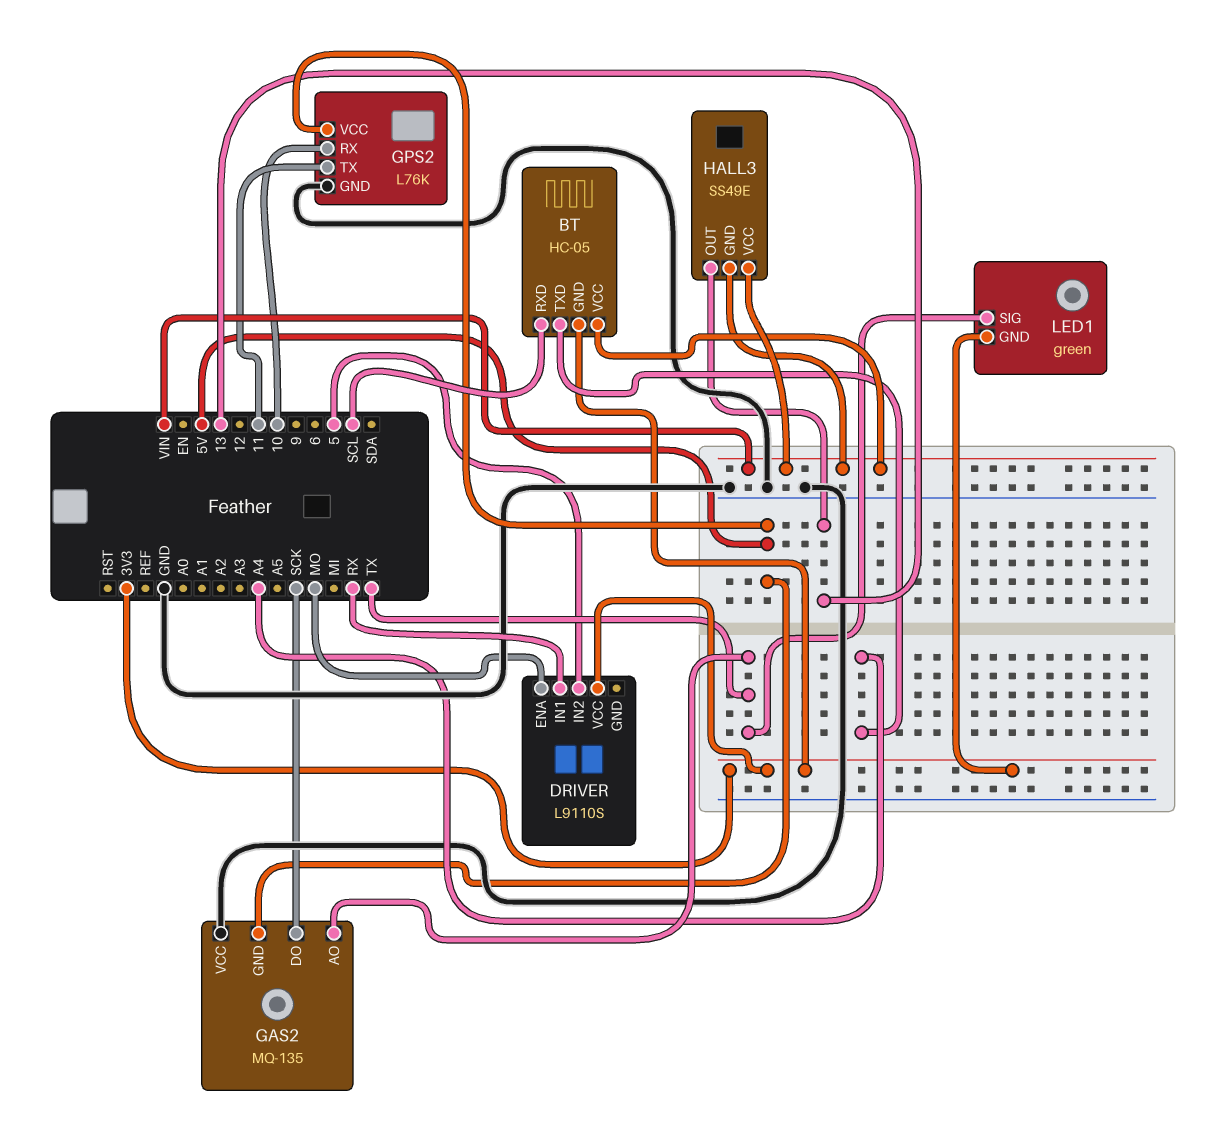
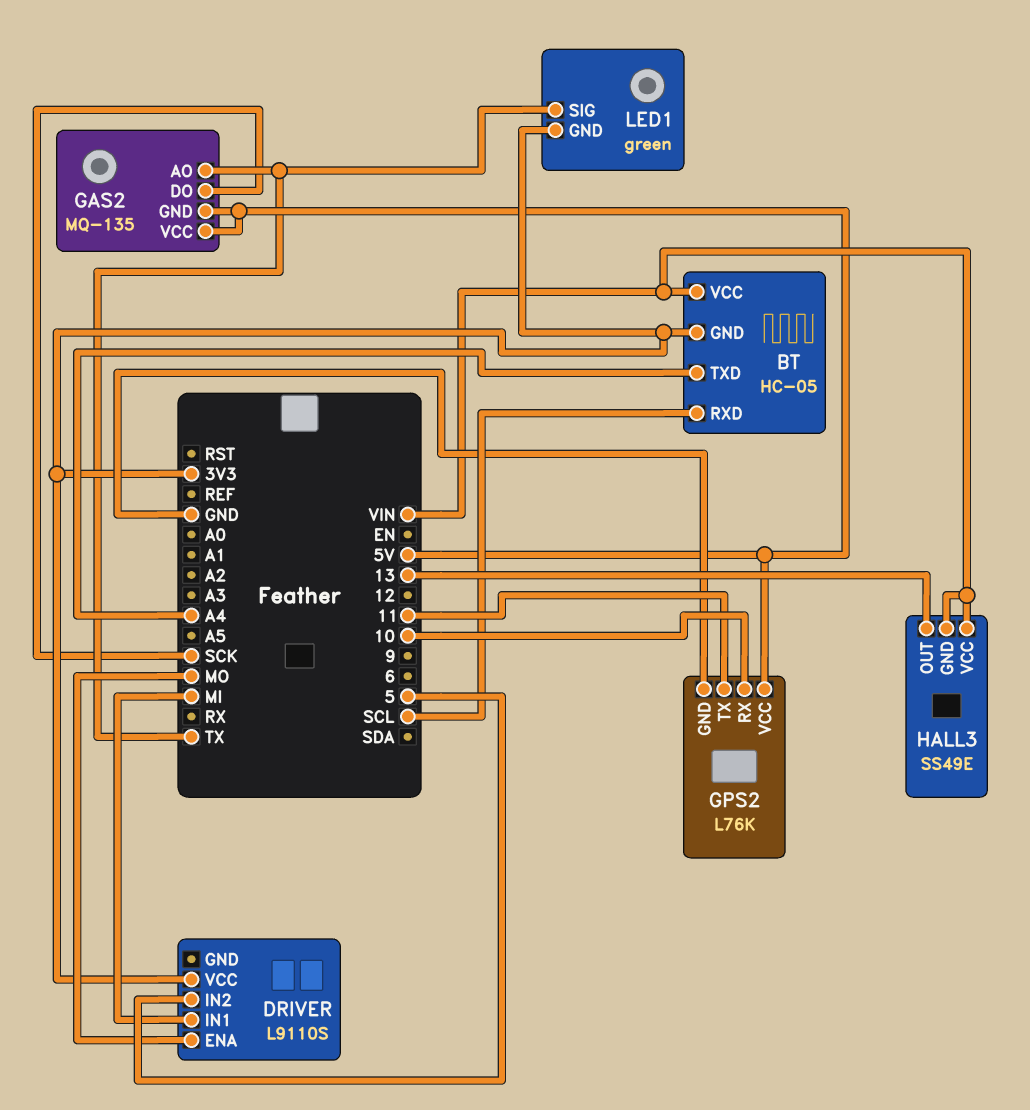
DRIVER pin IN1: RX -> MI
GAS2 pin VCC: GND -> 5V

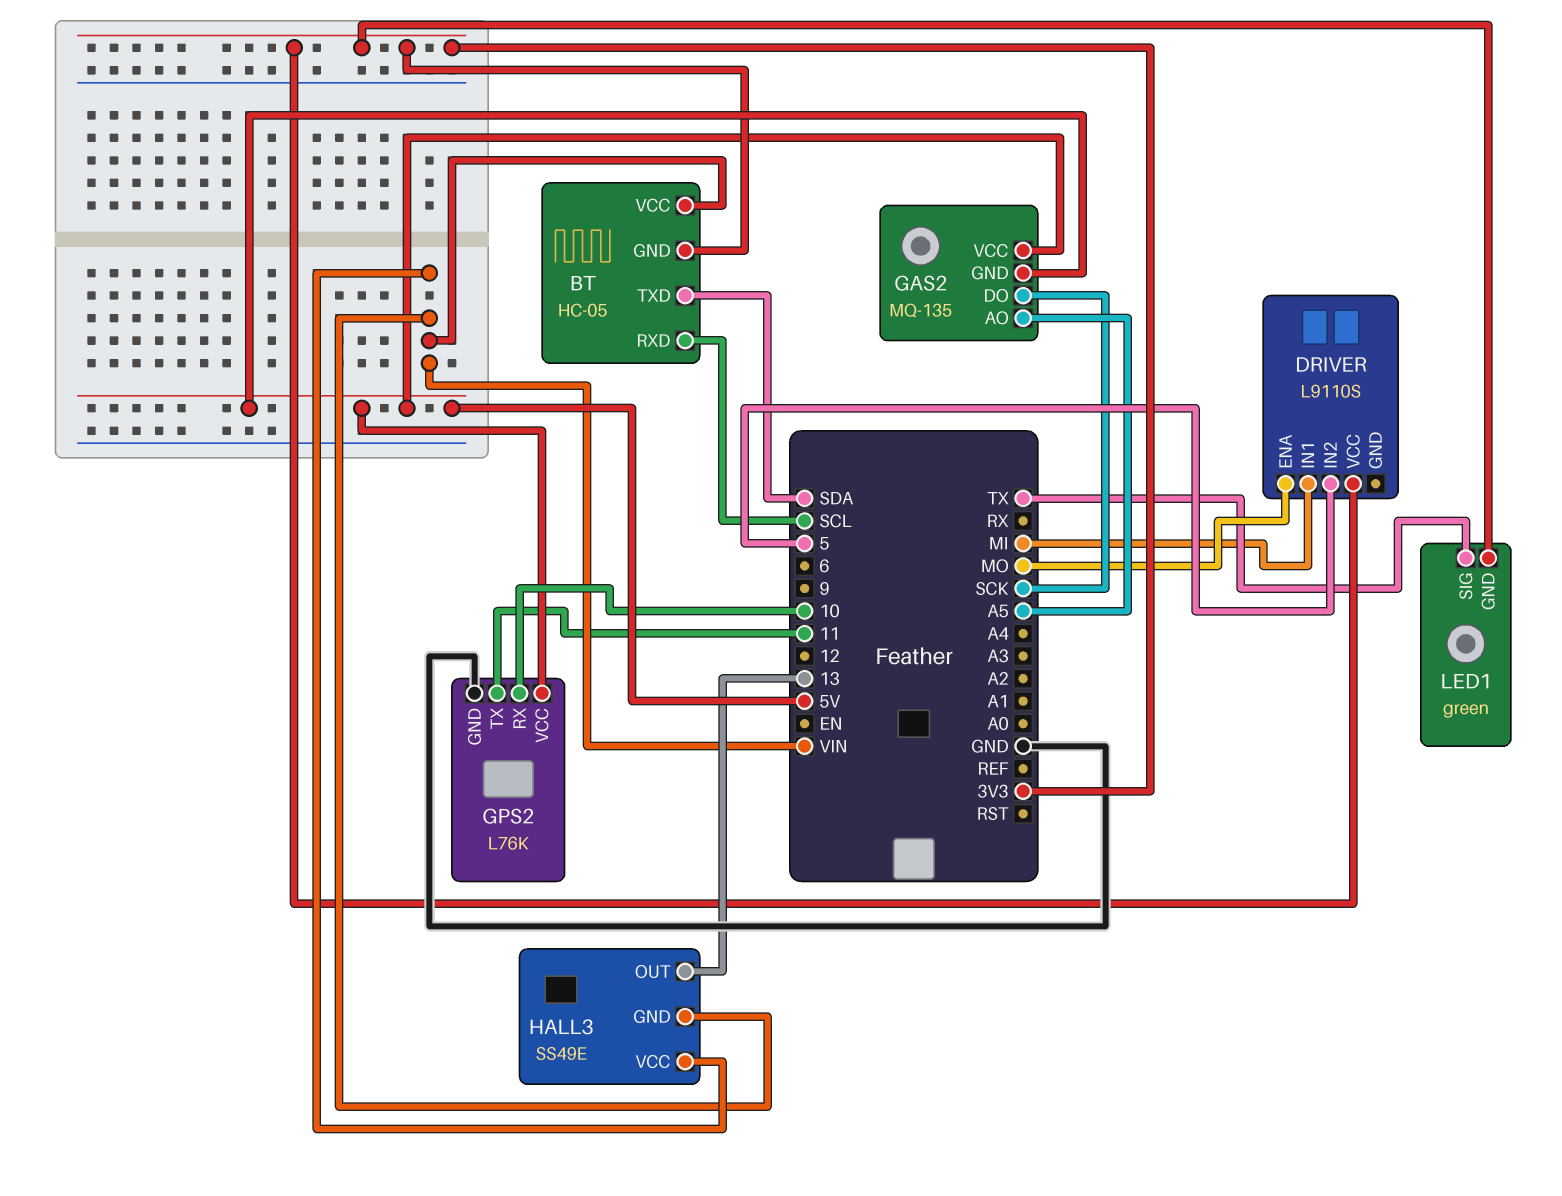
BT pin TXD: A4 -> SDA
GAS2 pin AO: TX -> A5

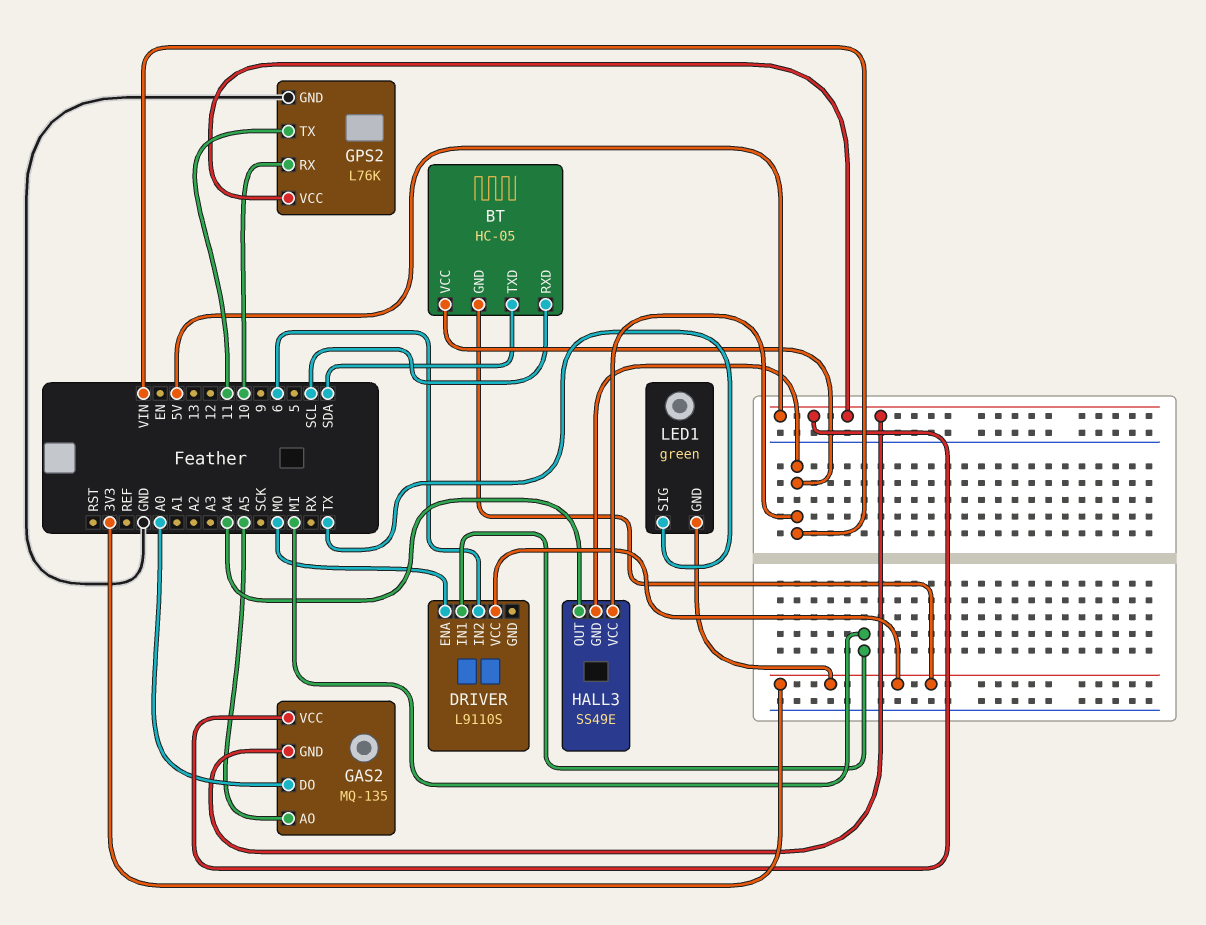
DRIVER pin IN2: 5 -> 6
GAS2 pin DO: SCK -> A0
HALL3 pin OUT: 13 -> A4

